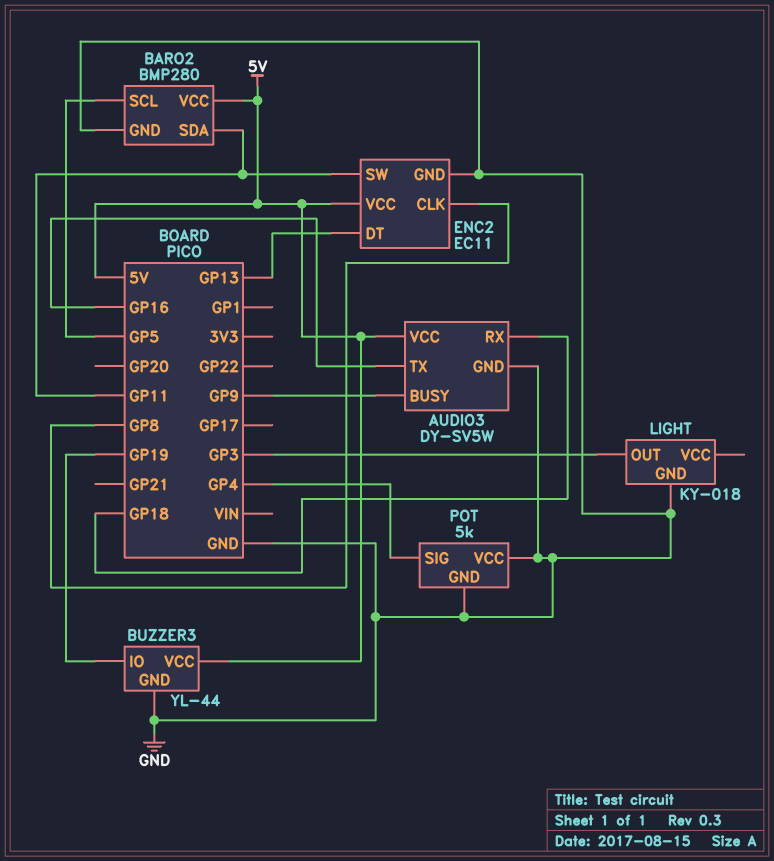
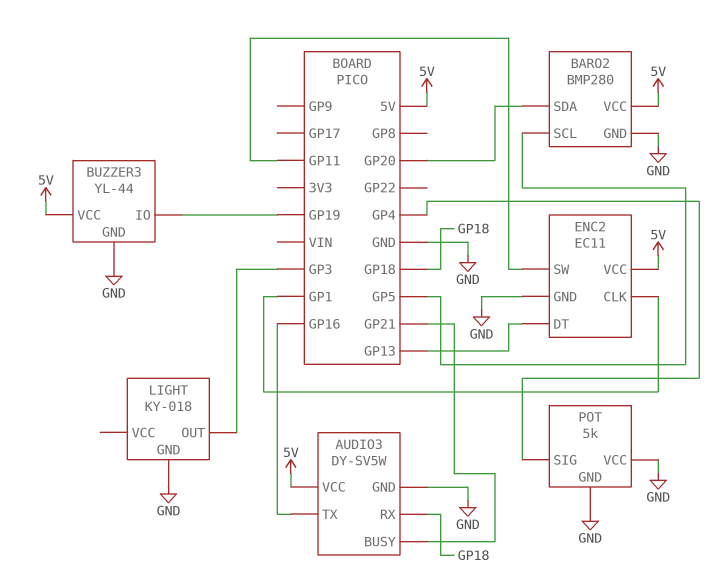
AUDIO3 pin BUSY: GP9 -> GP21
BARO2 pin SDA: GP11 -> GP20
ENC2 pin CLK: GP8 -> GP1

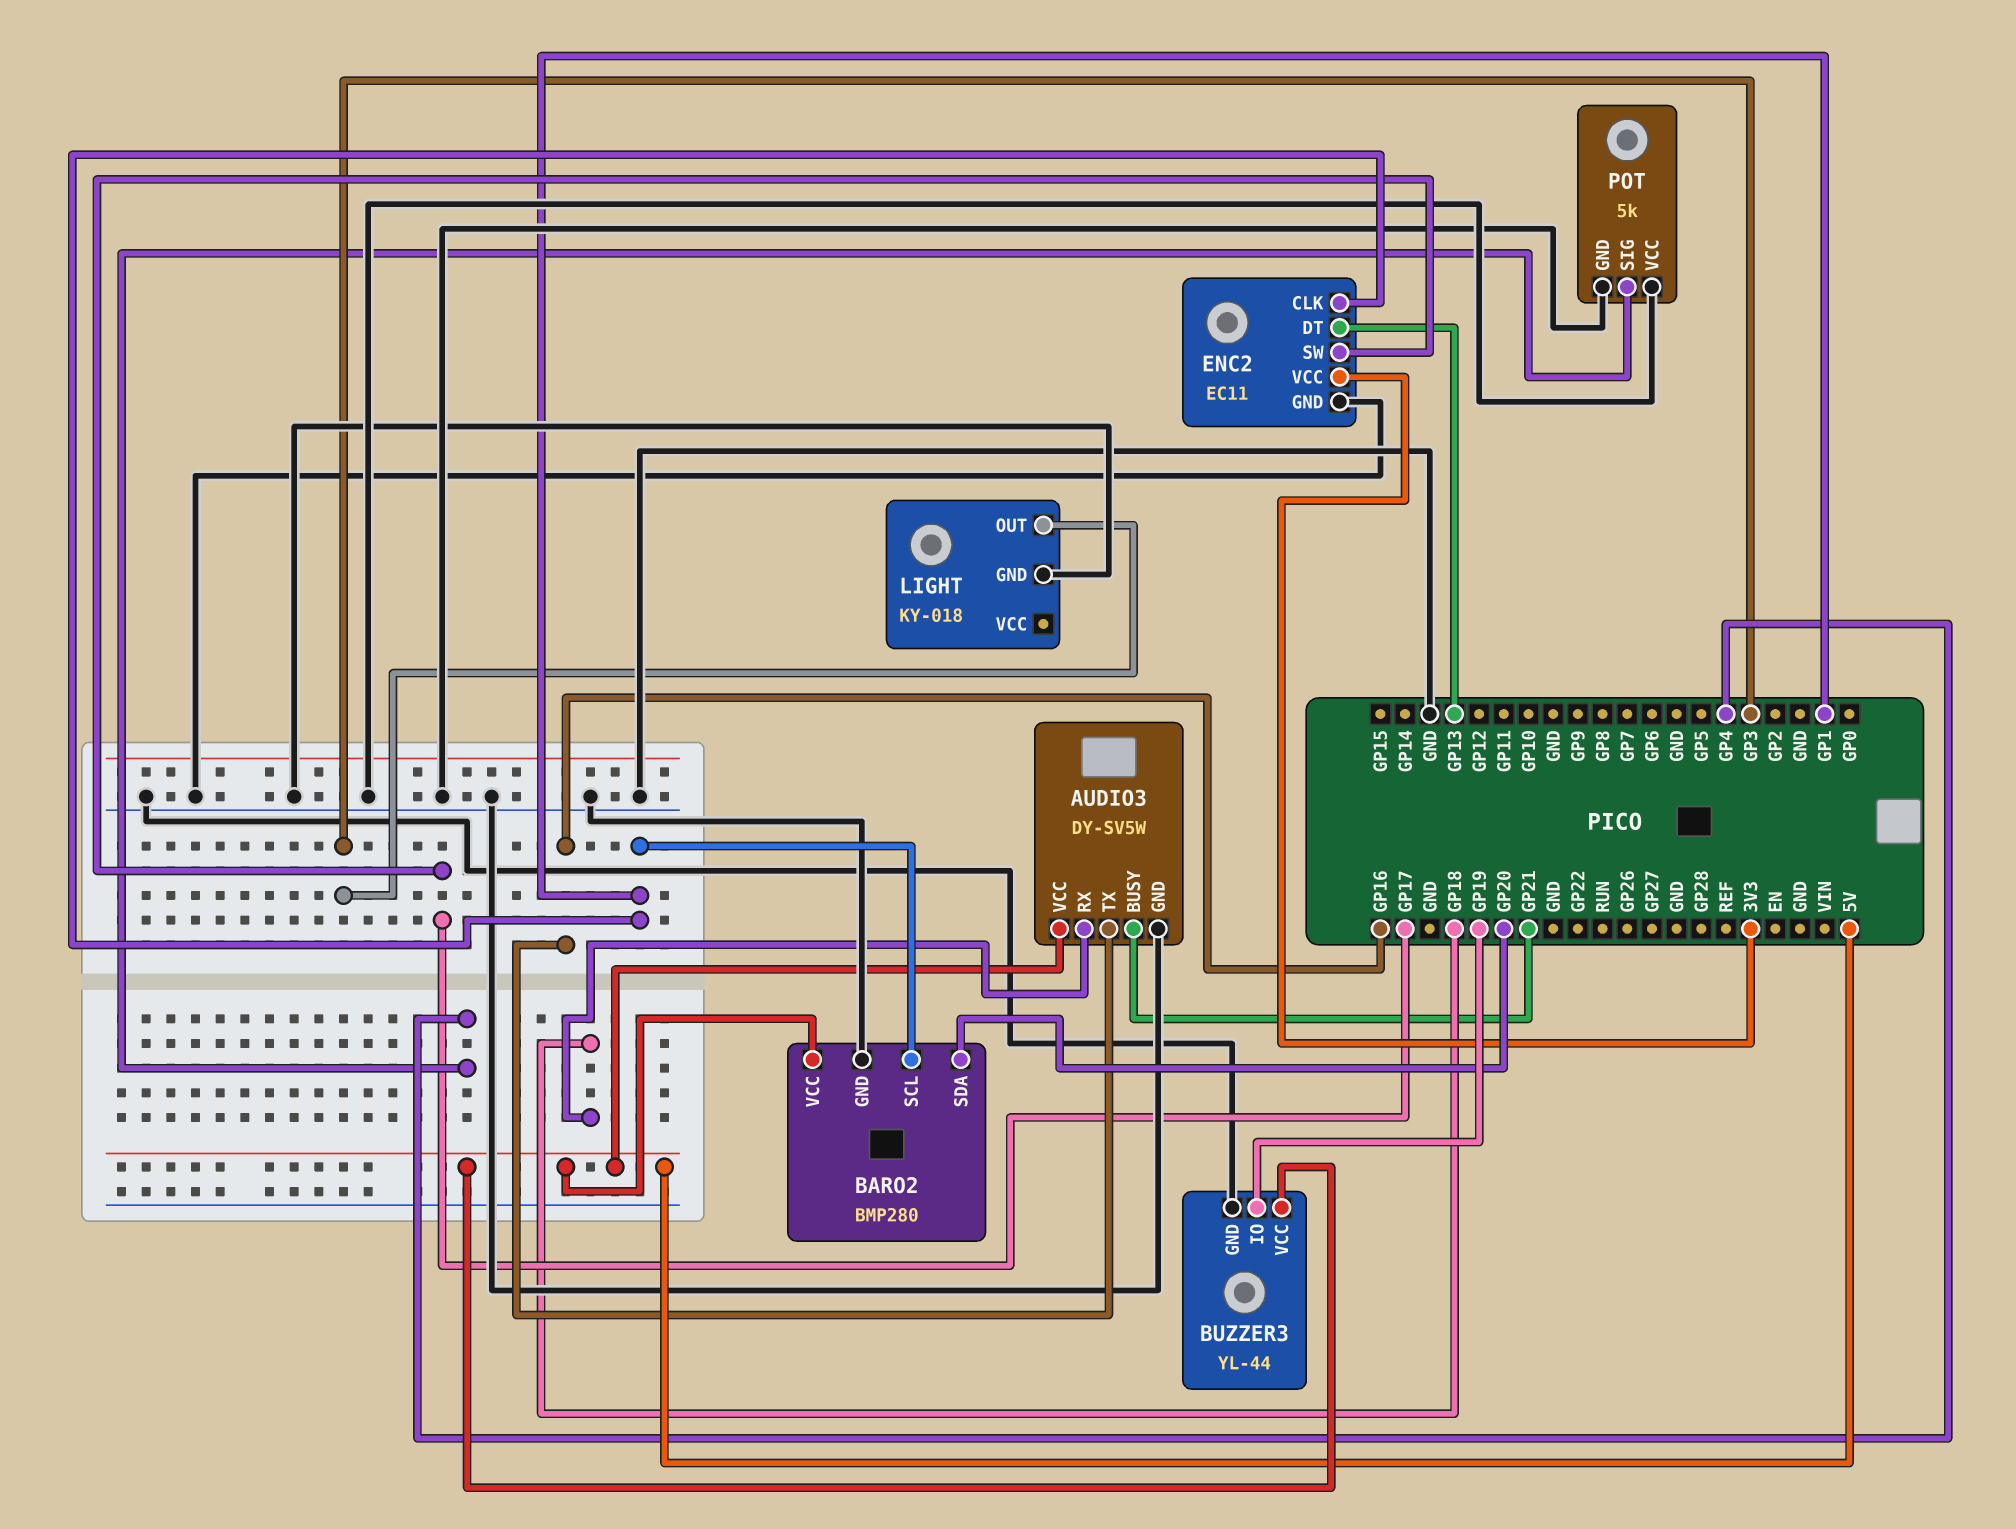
BARO2 pin SCL: GP5 -> GP1
ENC2 pin SW: GP11 -> GP17
ENC2 pin VCC: 5V -> 3V3

